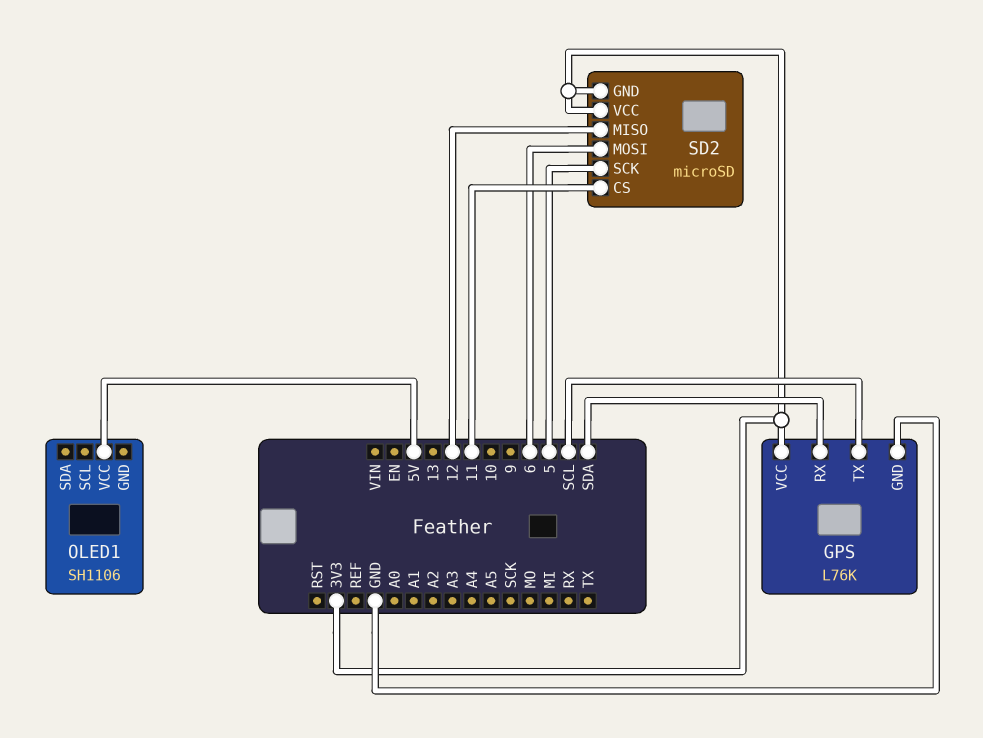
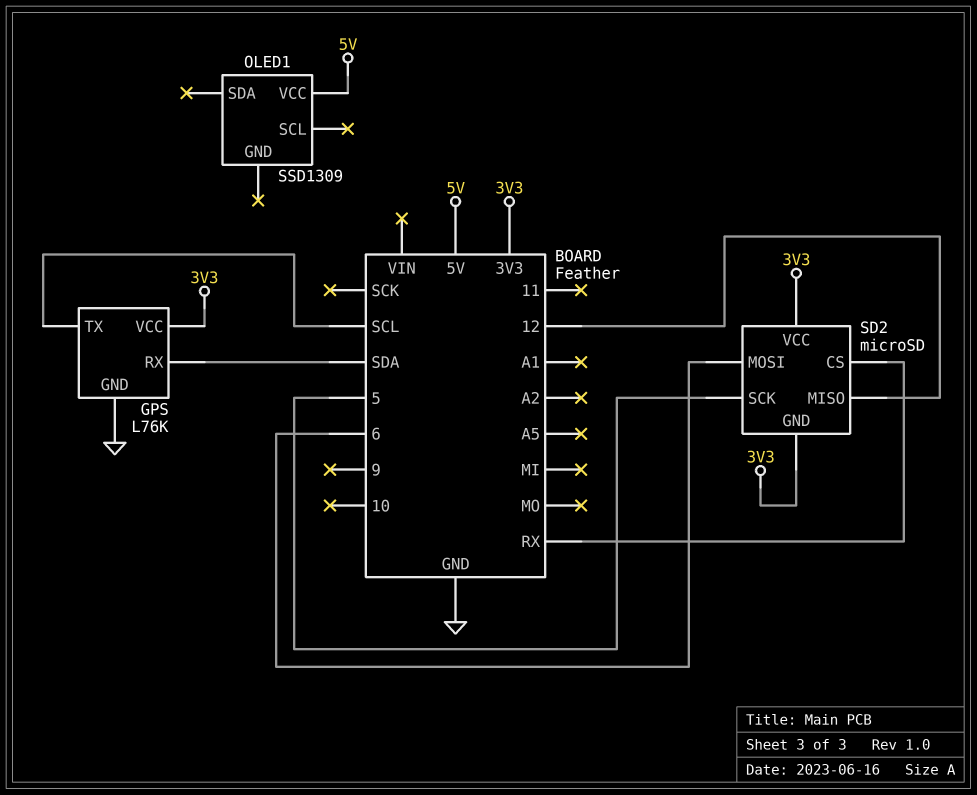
OLED1: SH1106 -> SSD1309
SD2 pin CS: 11 -> RX

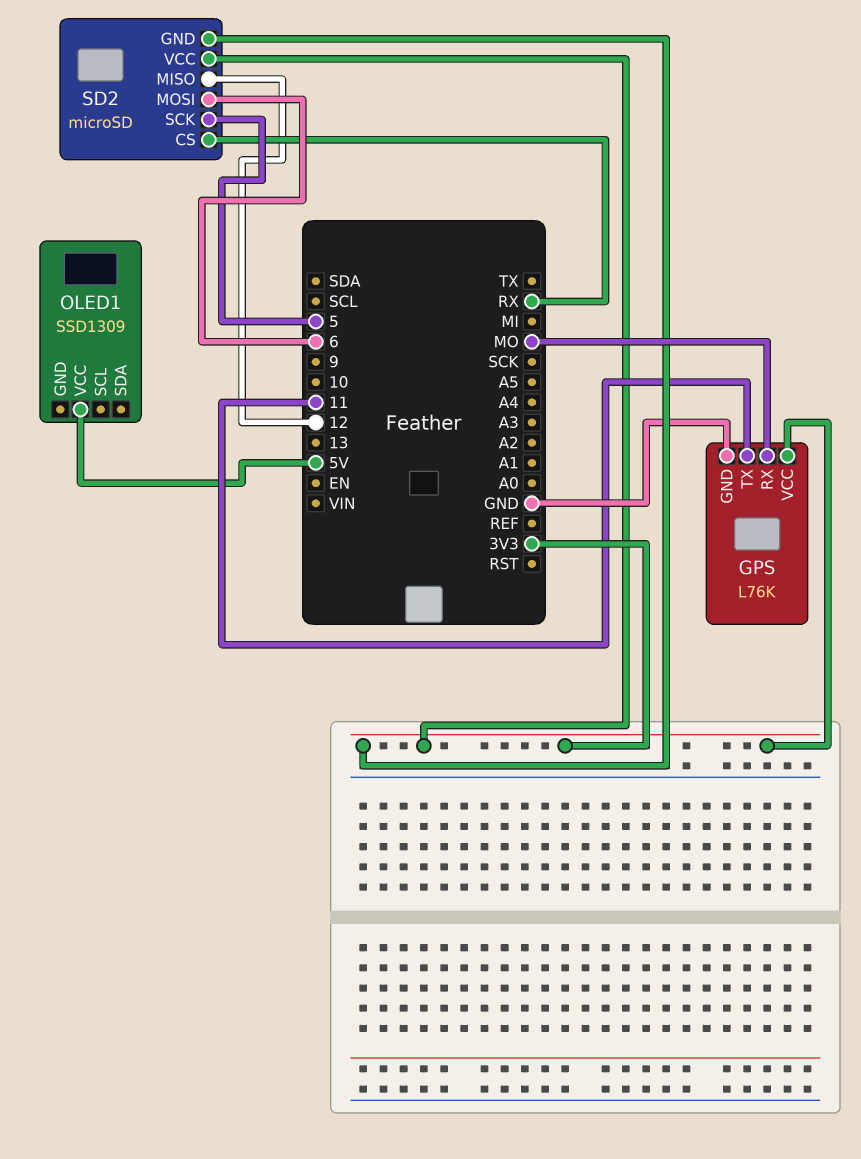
GPS pin RX: SDA -> MO
GPS pin TX: SCL -> 11

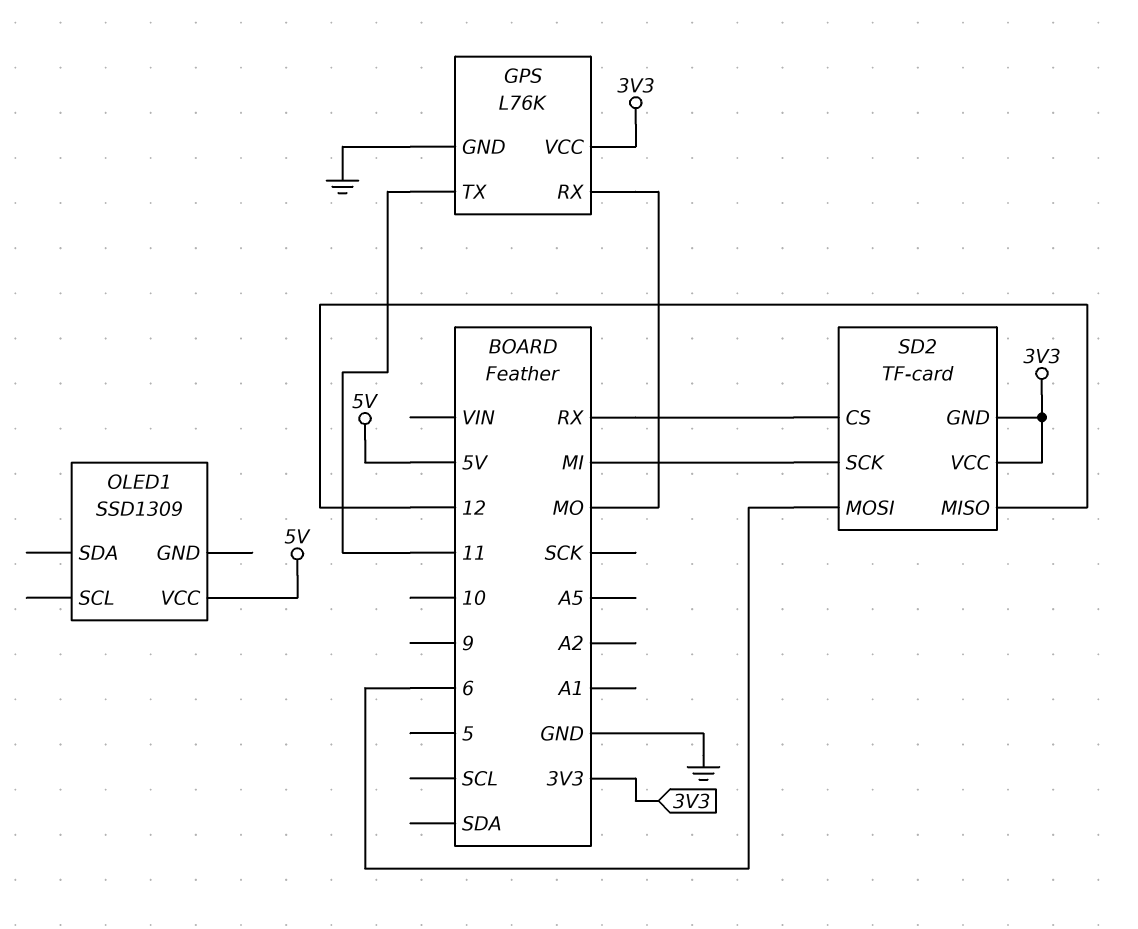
SD2: microSD -> TF-card
SD2 pin SCK: 5 -> MI

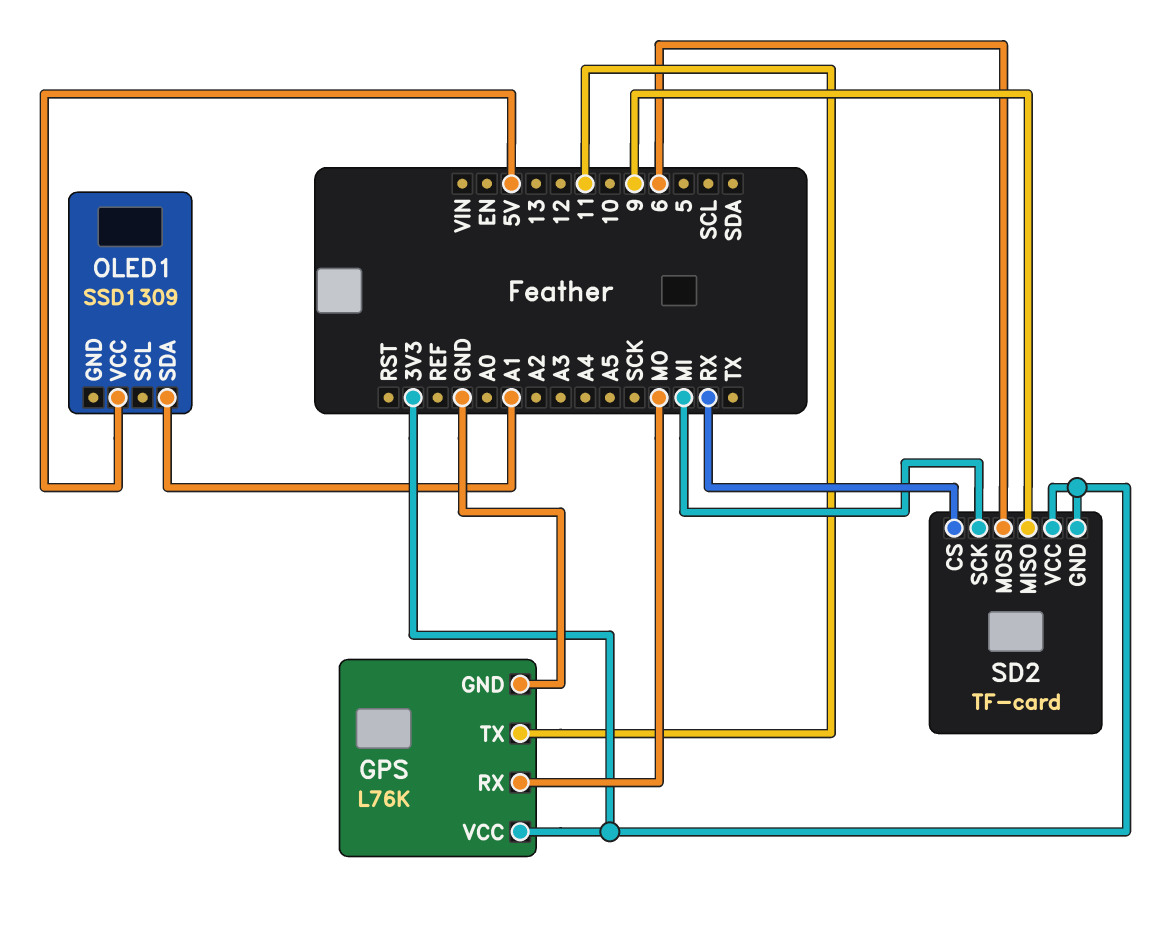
OLED1 pin SDA: none -> A1
SD2 pin MISO: 12 -> 9

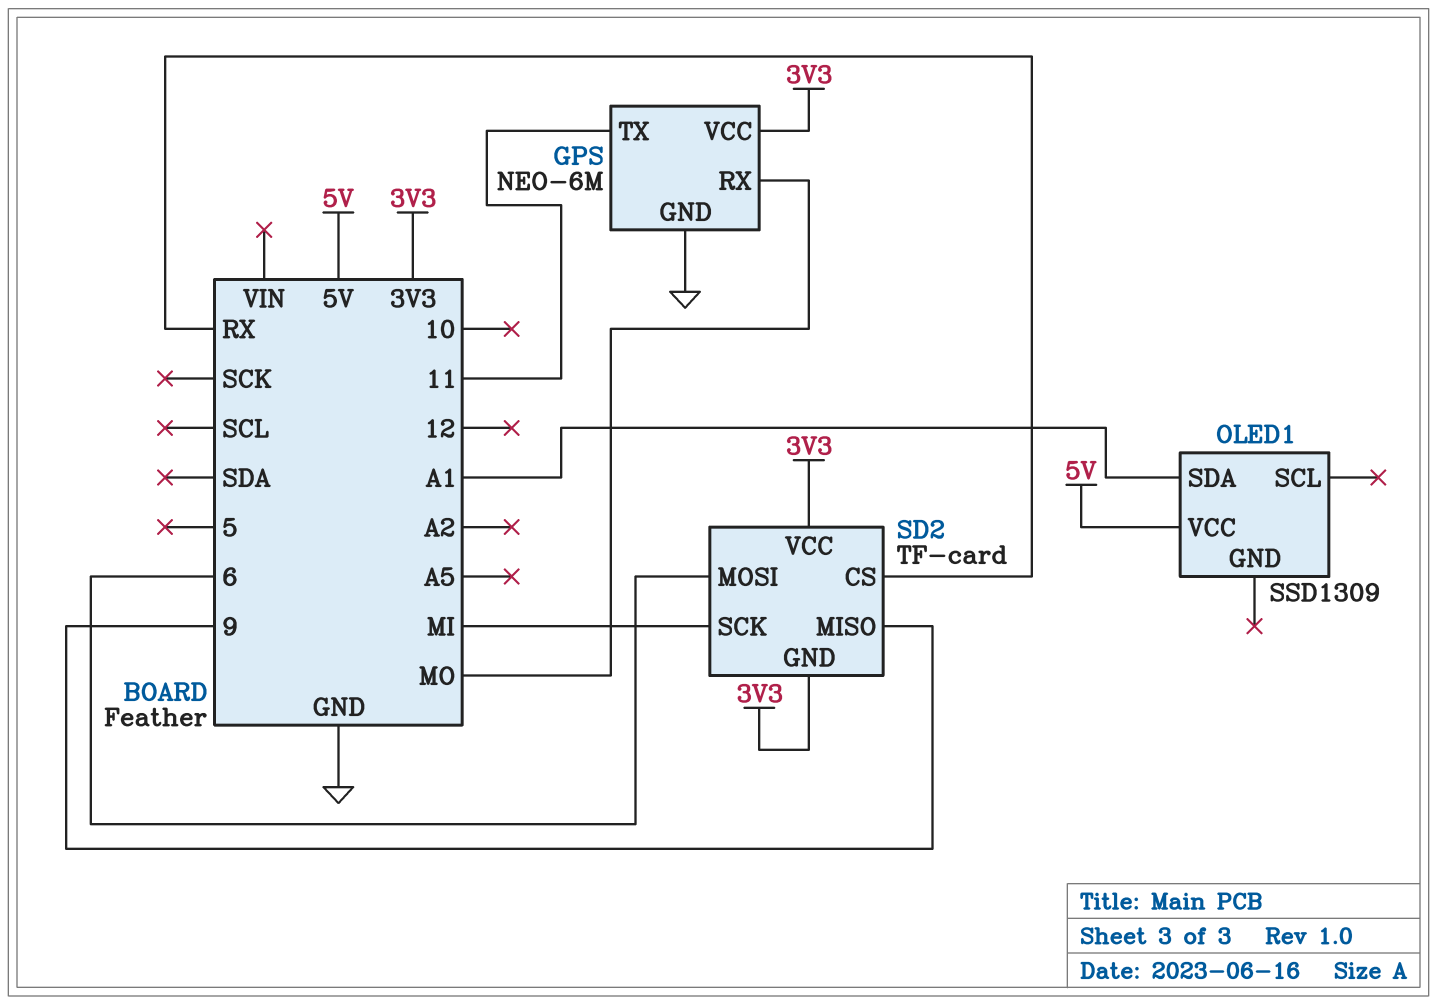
GPS: L76K -> NEO-6M

